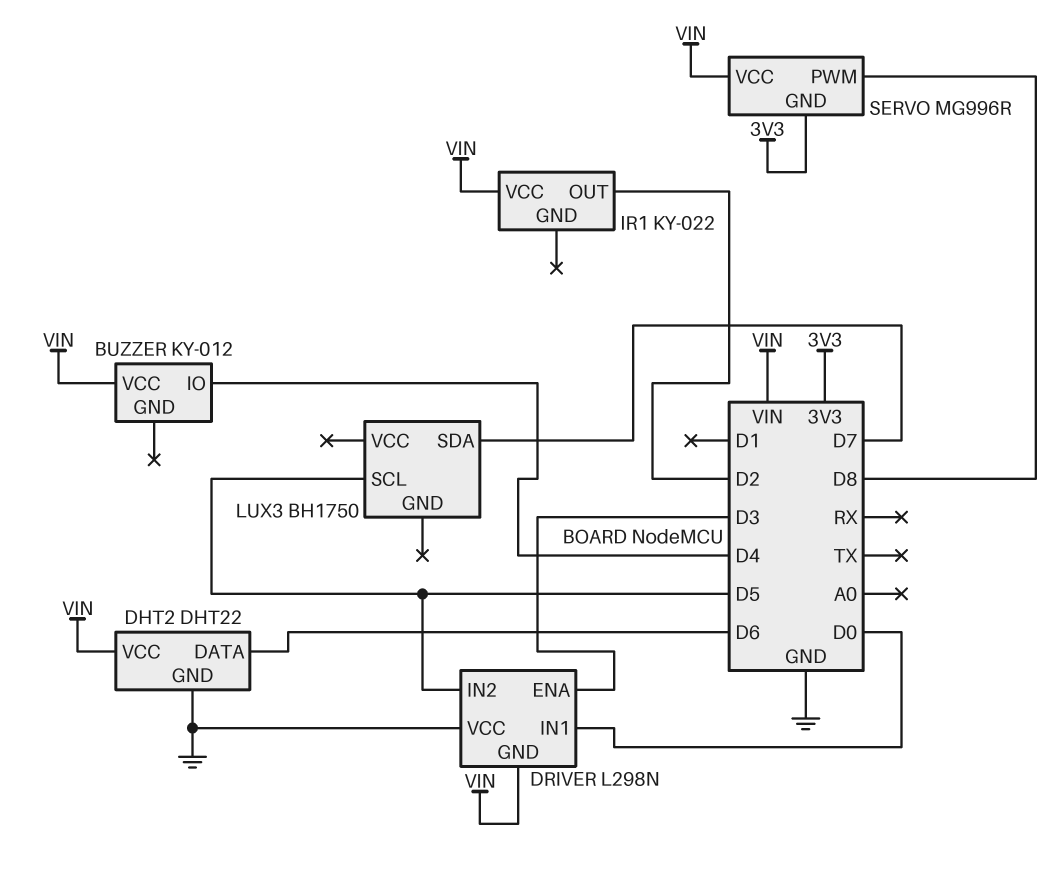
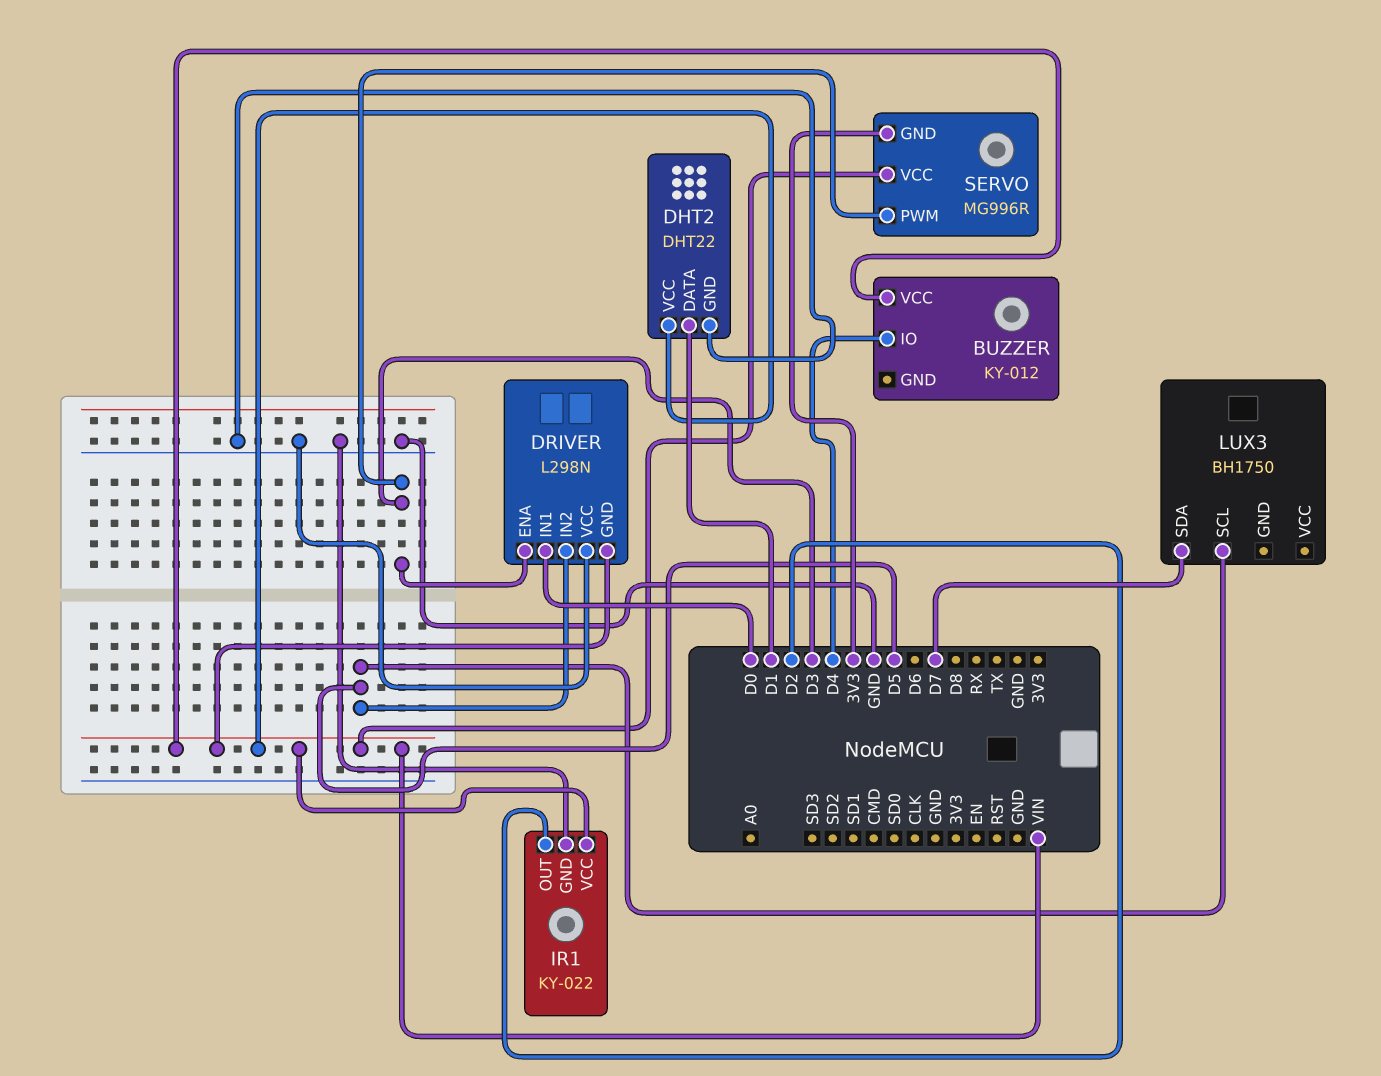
DHT2 pin DATA: D6 -> D1
IR1 pin GND: none -> GND
SERVO pin PWM: D8 -> D3

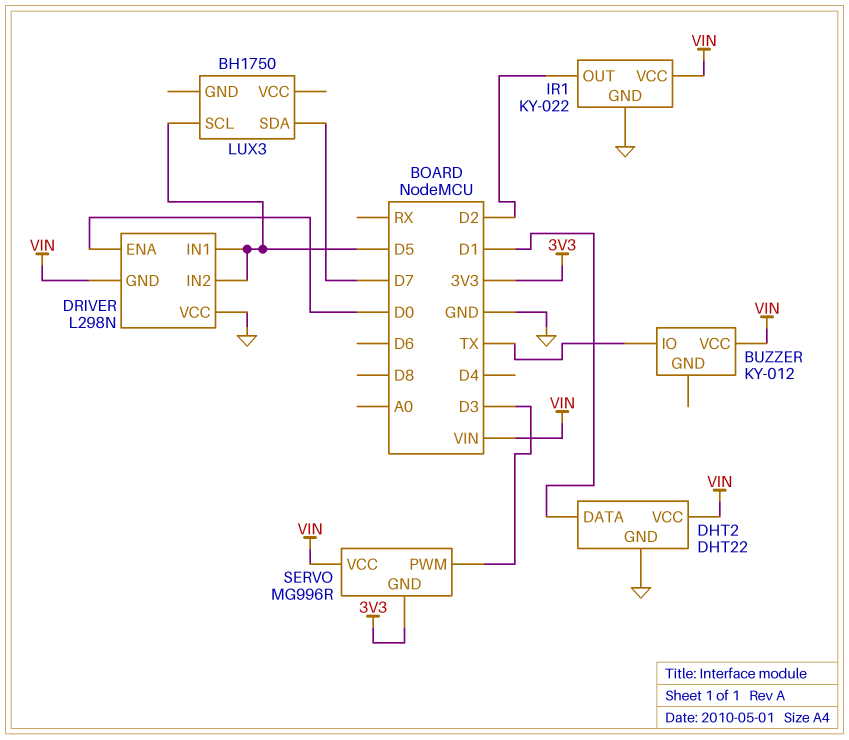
BUZZER pin IO: D4 -> TX
DRIVER pin ENA: D3 -> D0
DRIVER pin IN1: D0 -> D5

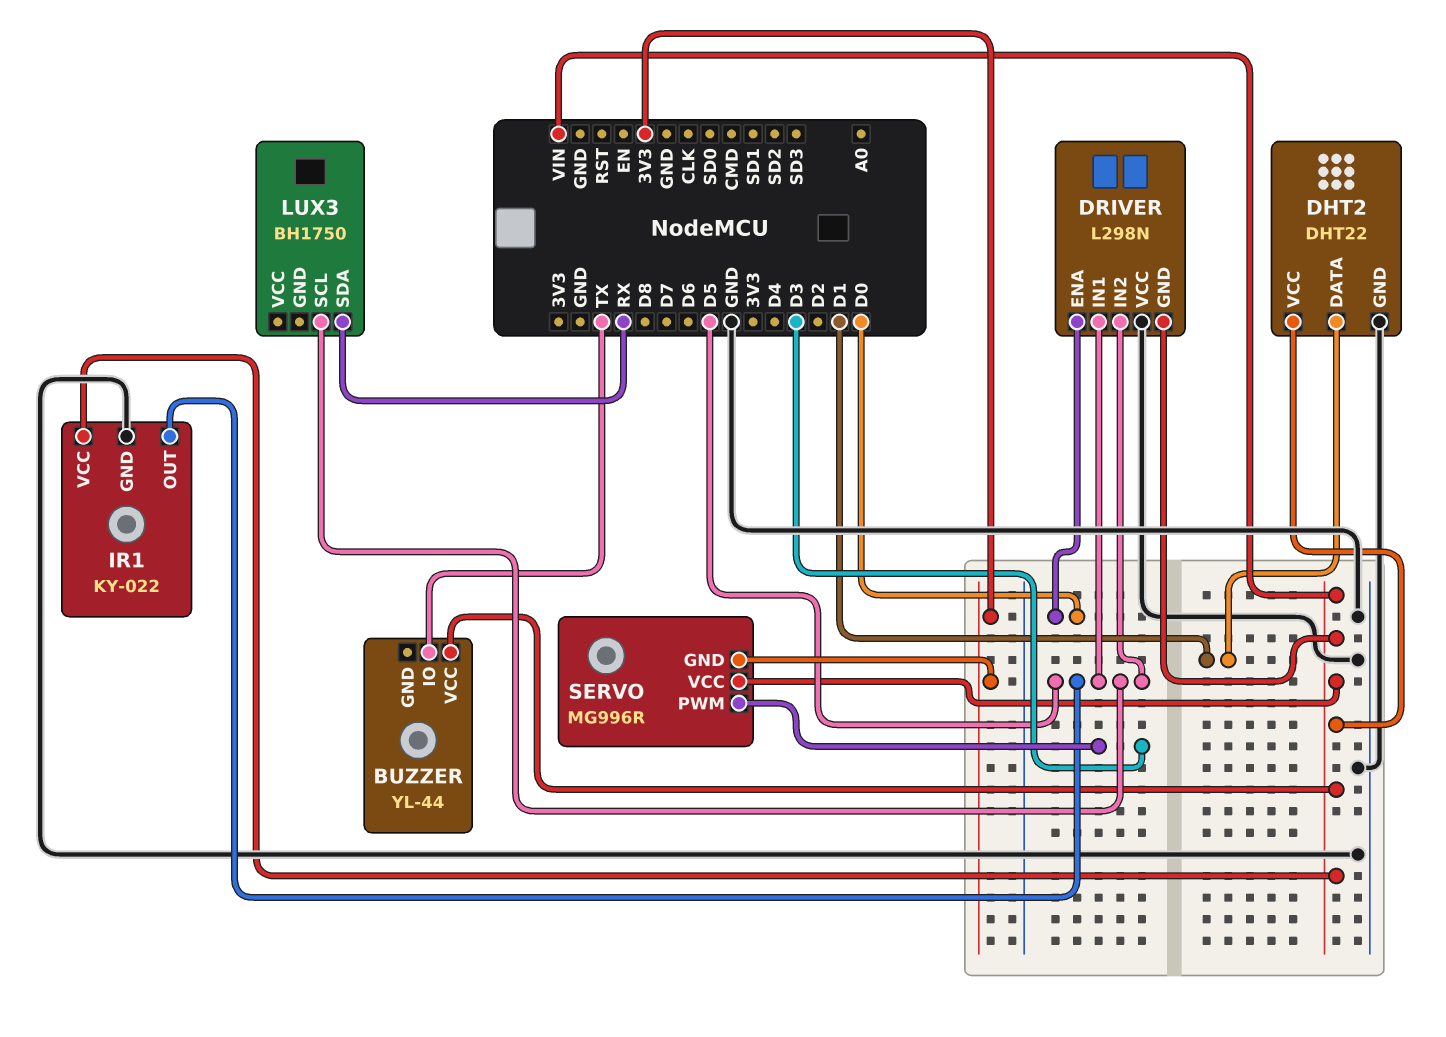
BUZZER: KY-012 -> YL-44
IR1 pin OUT: D2 -> D5
LUX3 pin SDA: D7 -> RX

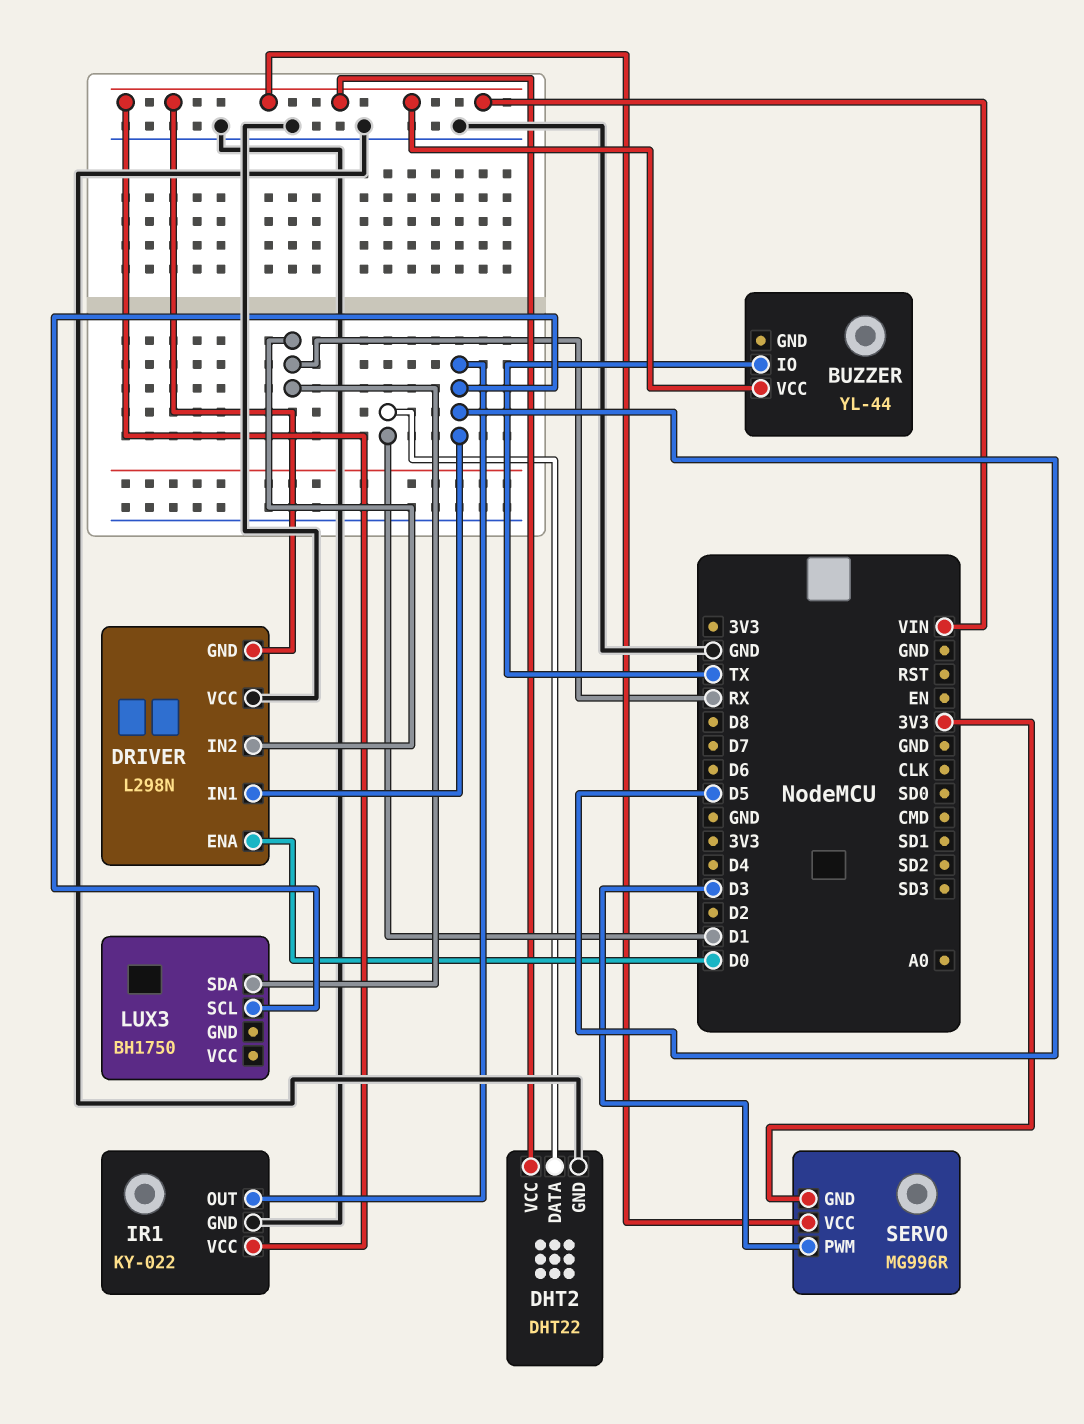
DRIVER pin IN2: D5 -> RX

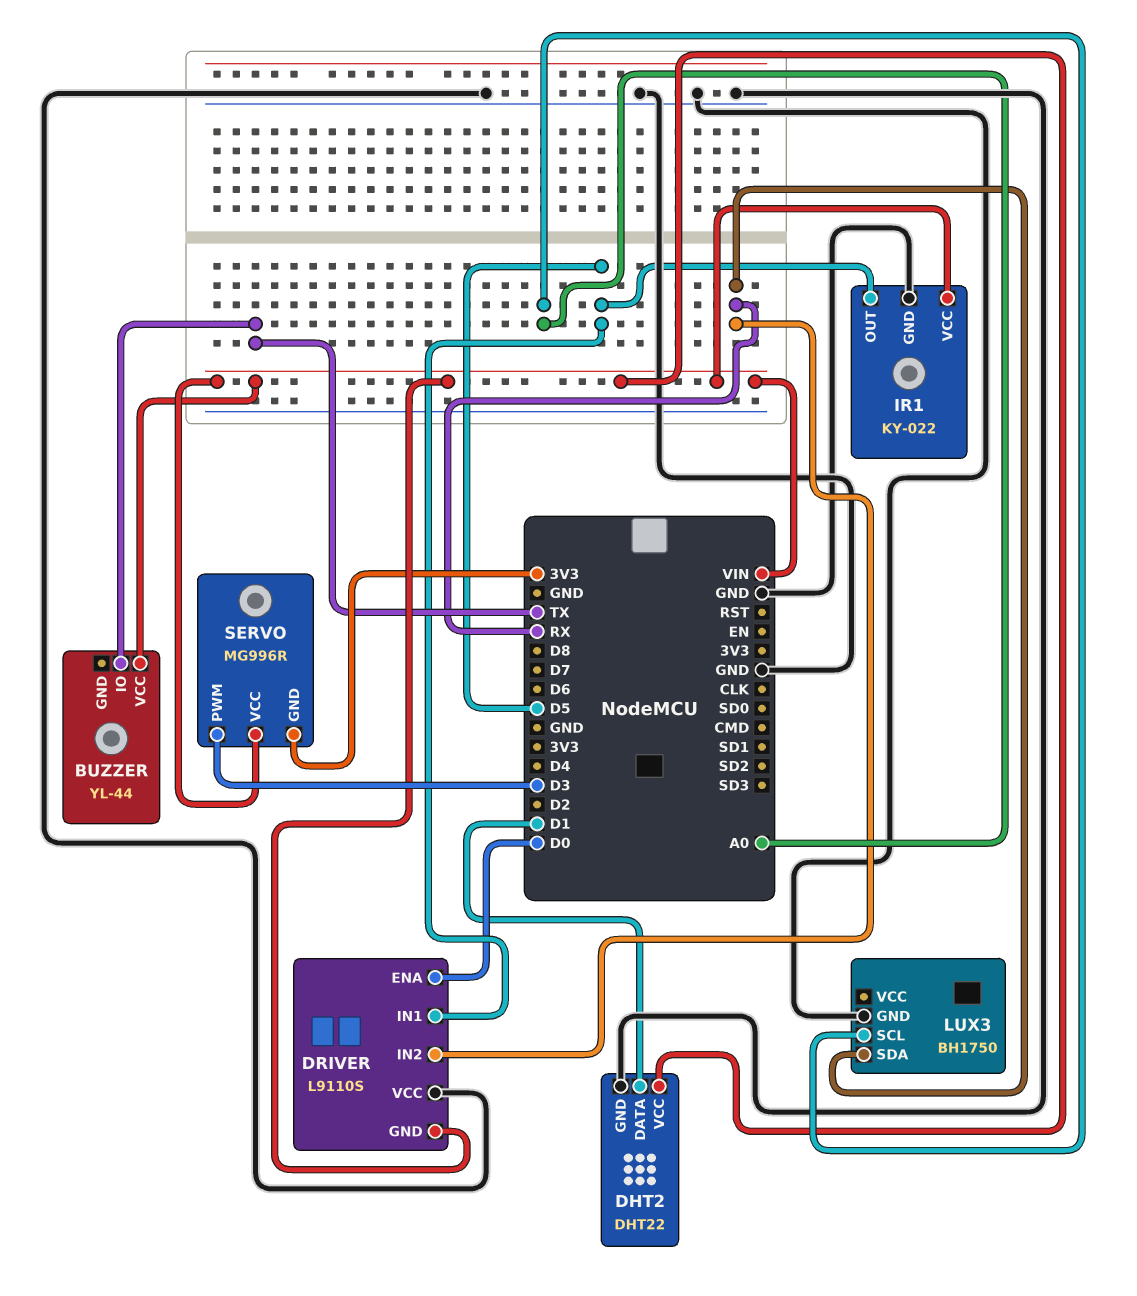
DRIVER: L298N -> L9110S
LUX3 pin GND: none -> GND
LUX3 pin SCL: D5 -> A0

